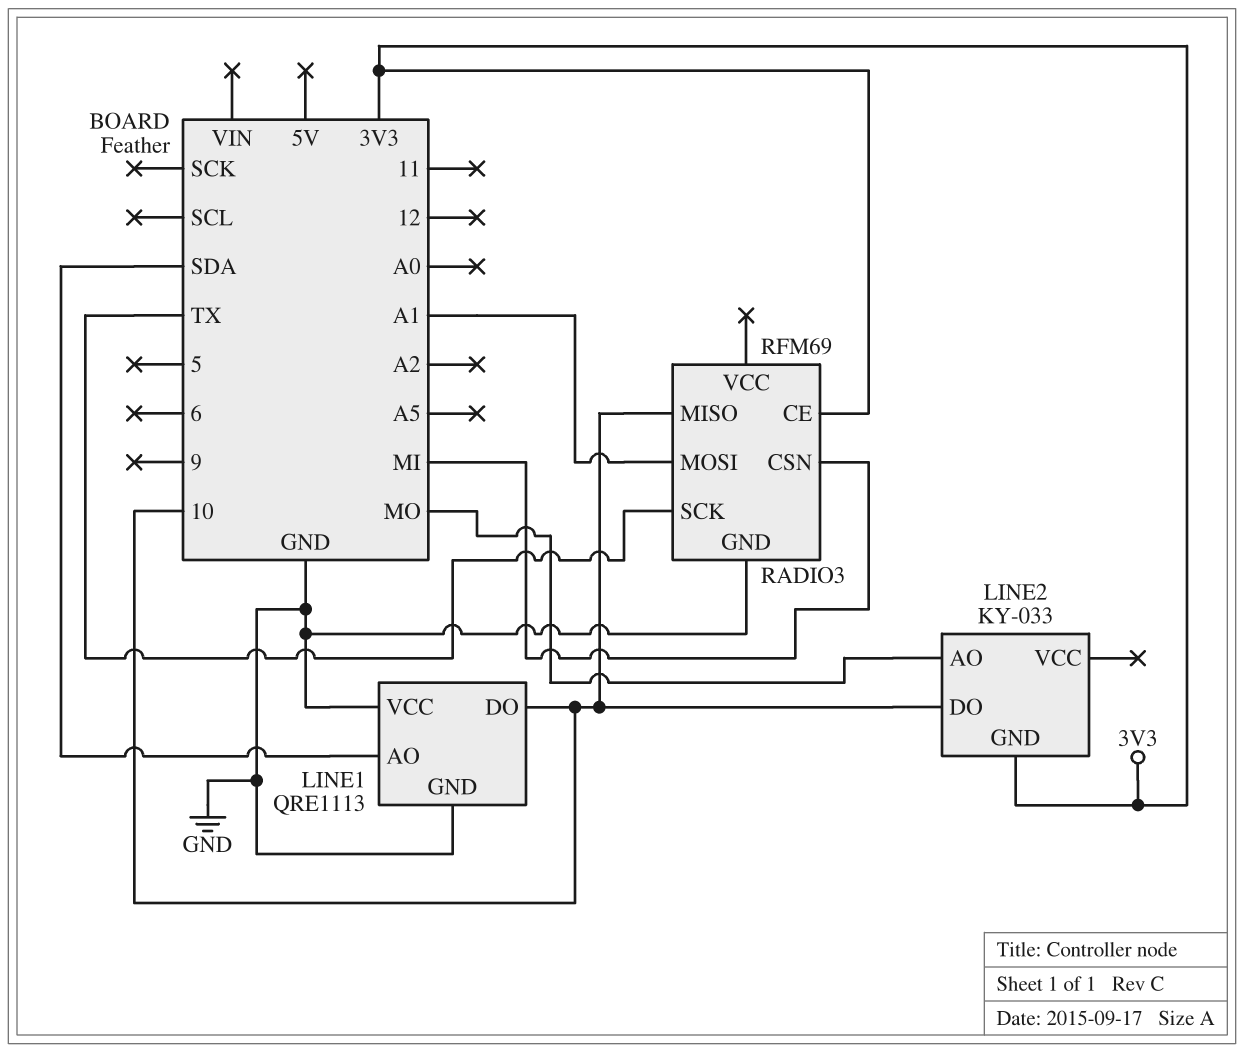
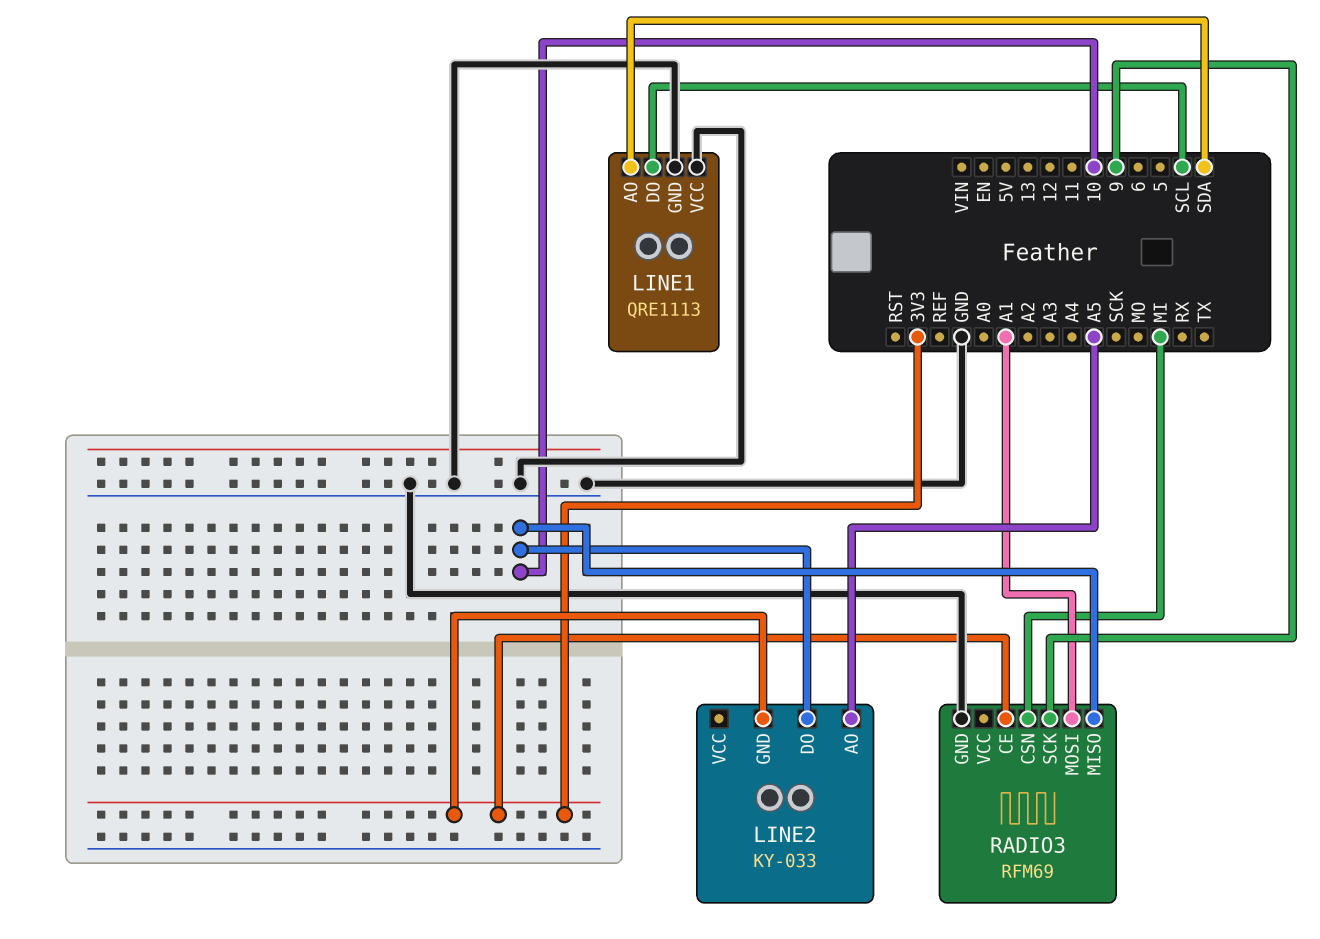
LINE1 pin DO: 10 -> SCL
LINE2 pin AO: MO -> A5
RADIO3 pin SCK: TX -> 9

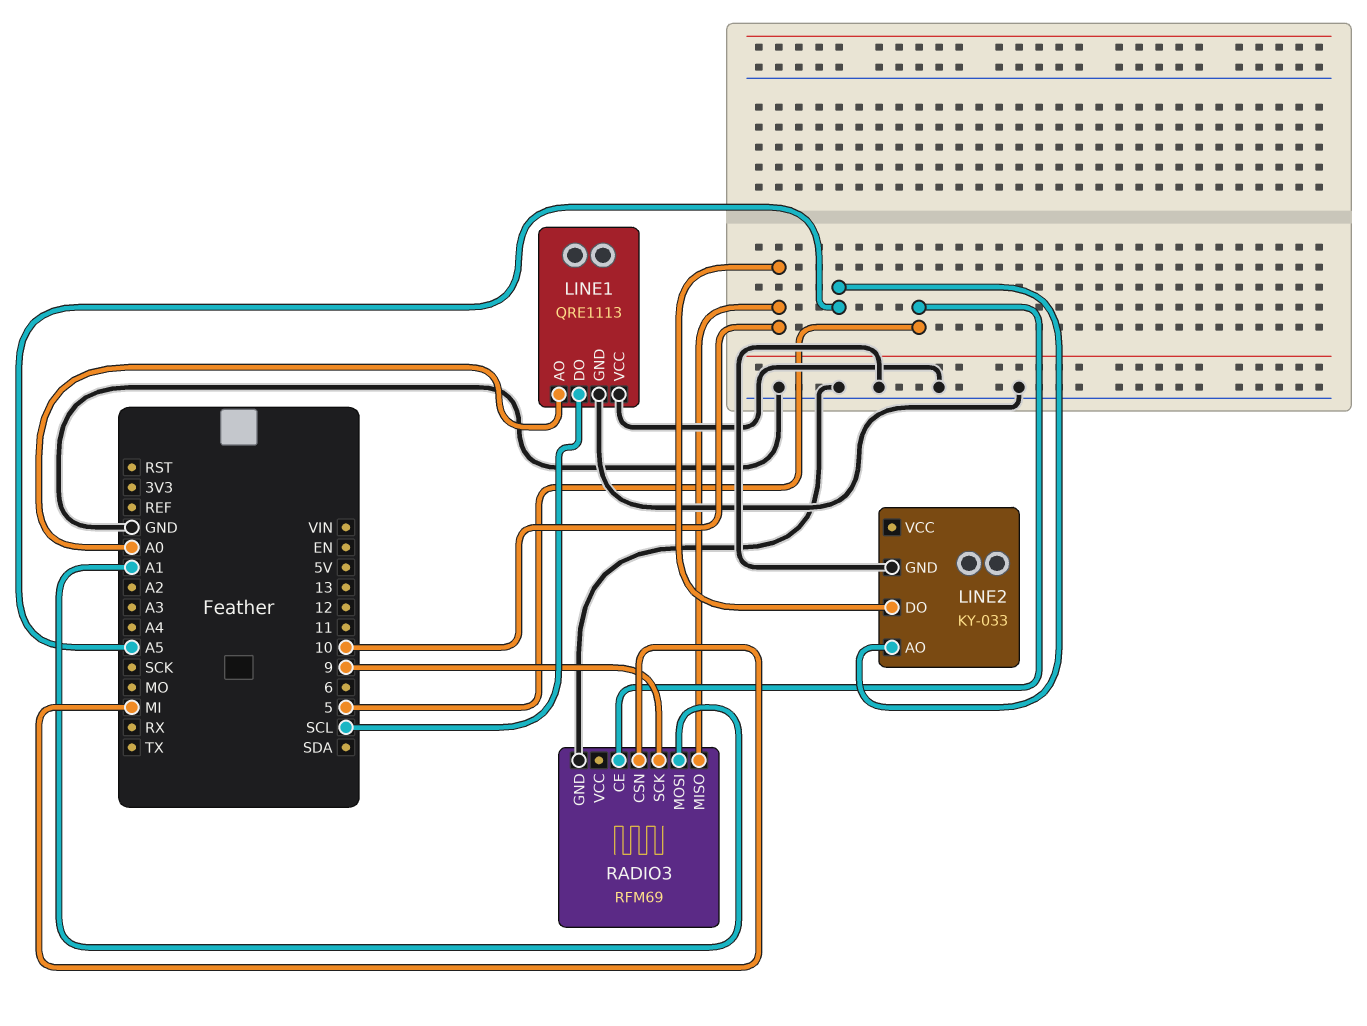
LINE1 pin AO: SDA -> A0
LINE2 pin GND: 3V3 -> GND
RADIO3 pin CE: 3V3 -> 5

